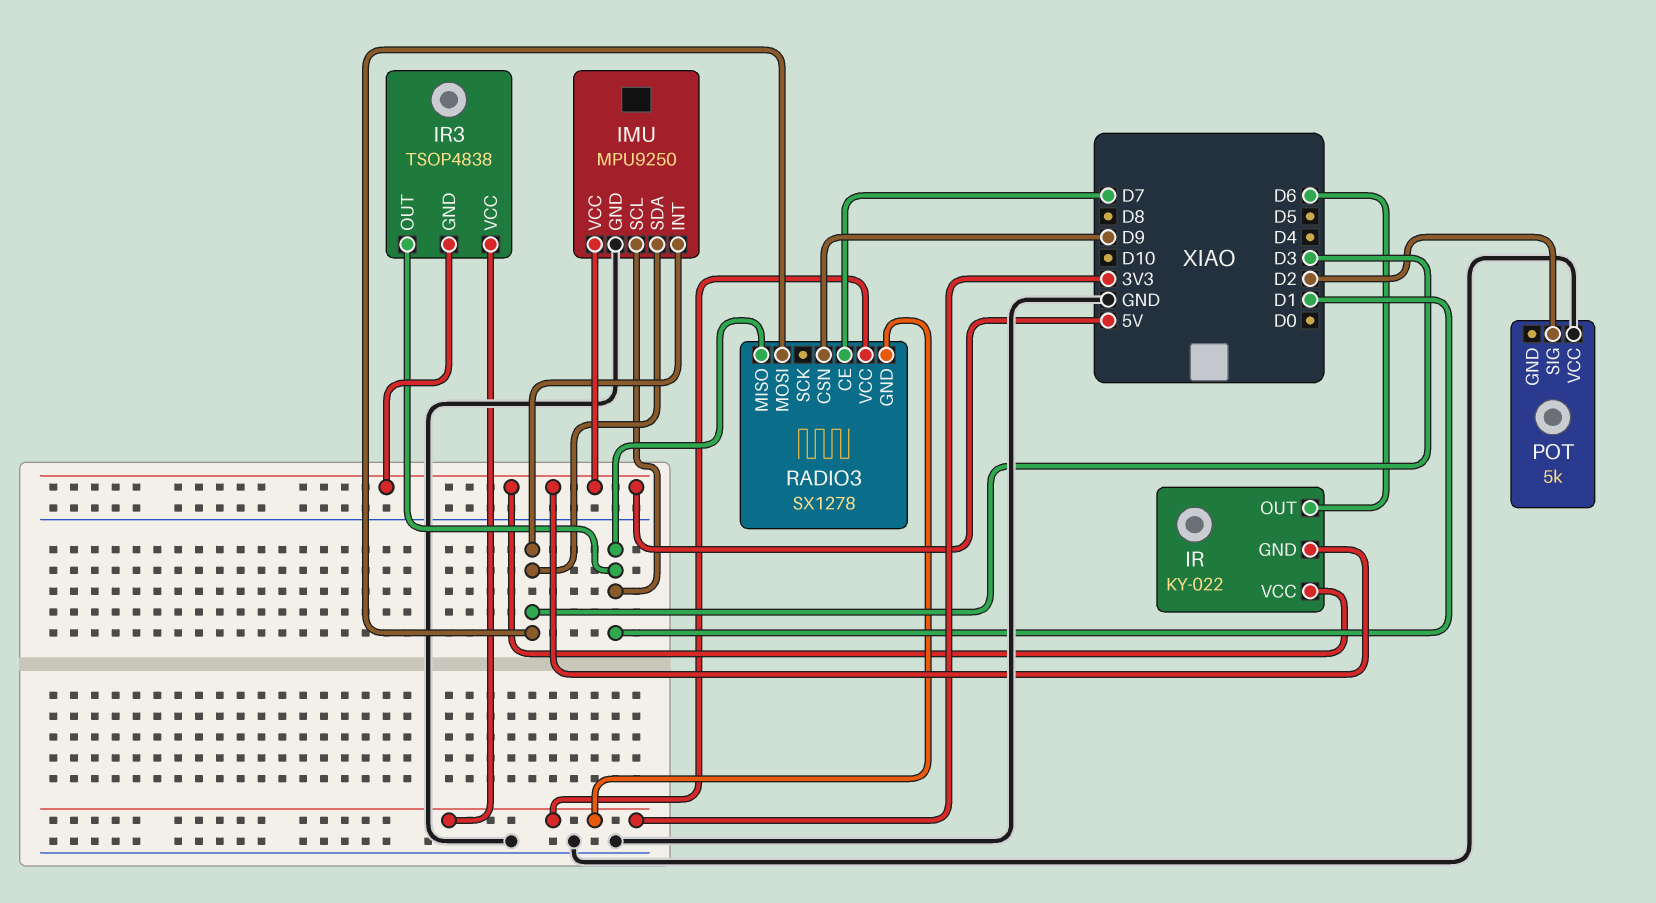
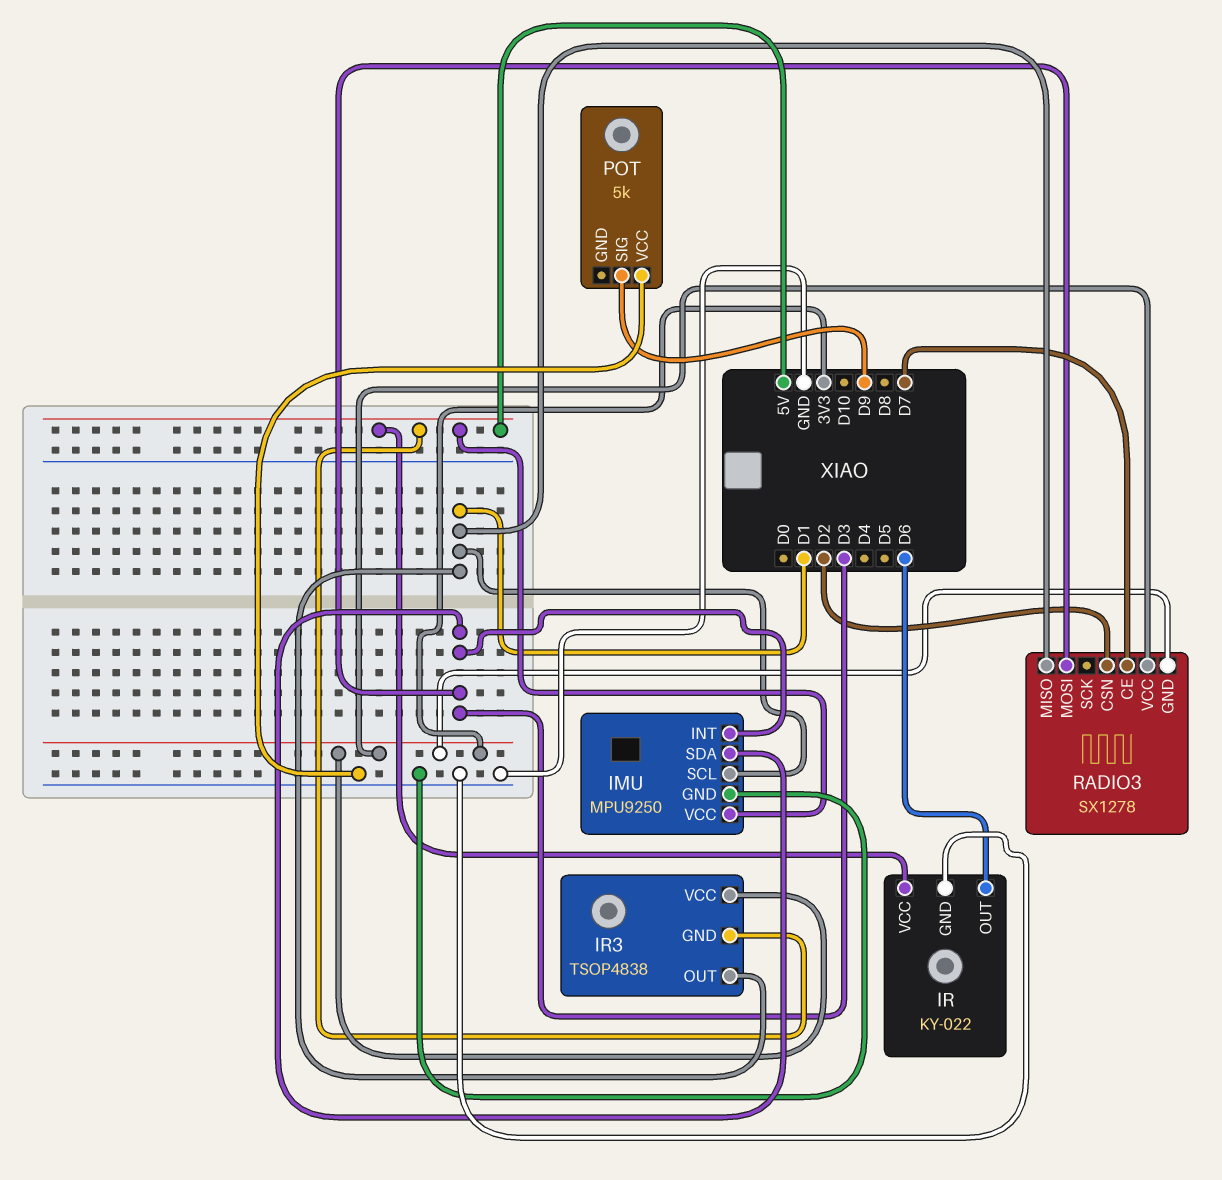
IR pin GND: 5V -> GND
POT pin SIG: D2 -> D9
RADIO3 pin CSN: D9 -> D2

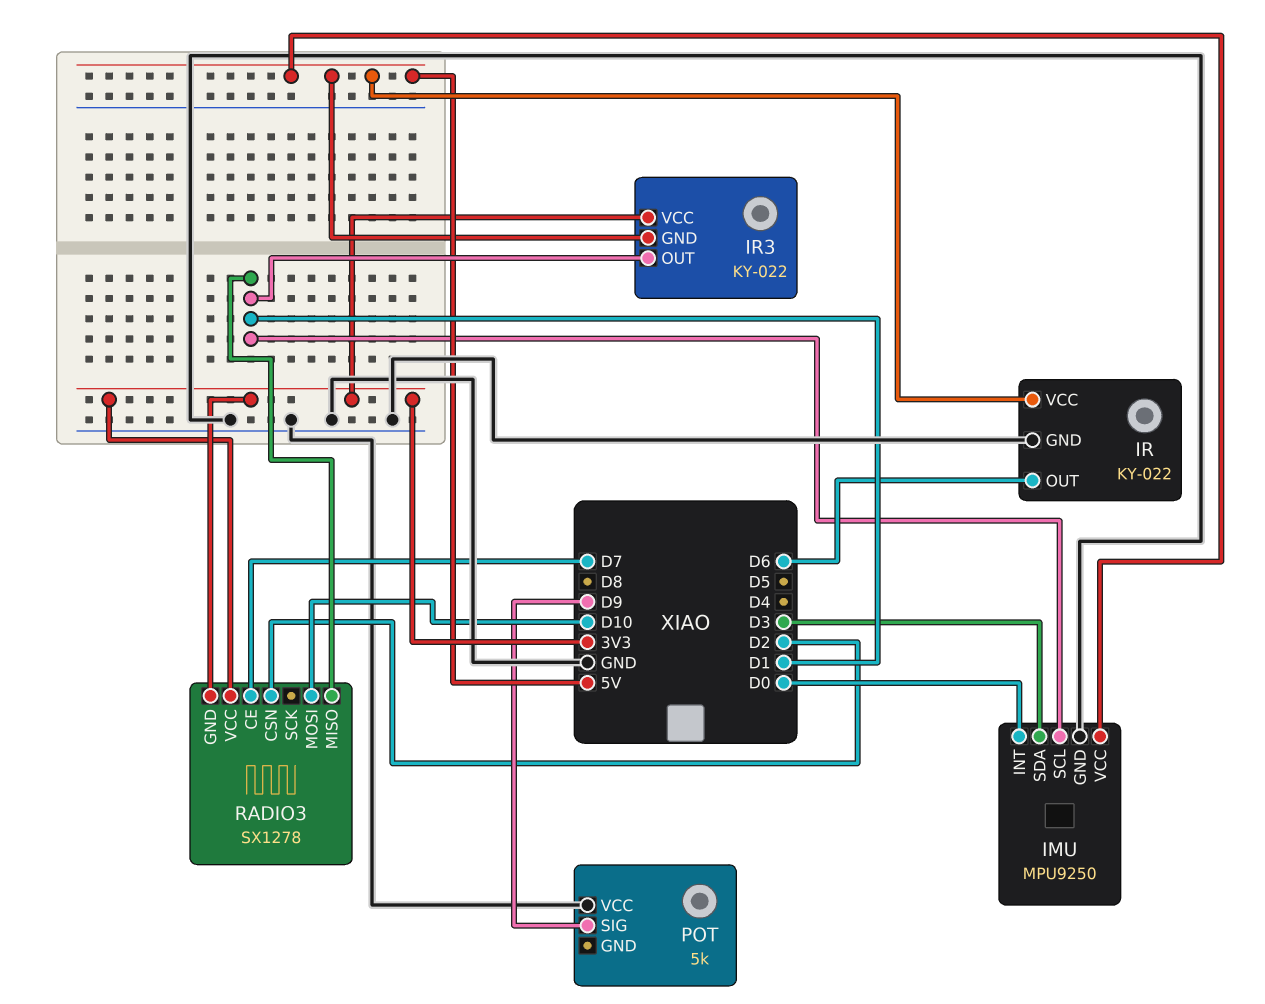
IMU pin INT: D3 -> D0
IR3: TSOP4838 -> KY-022
RADIO3 pin MOSI: D3 -> D10

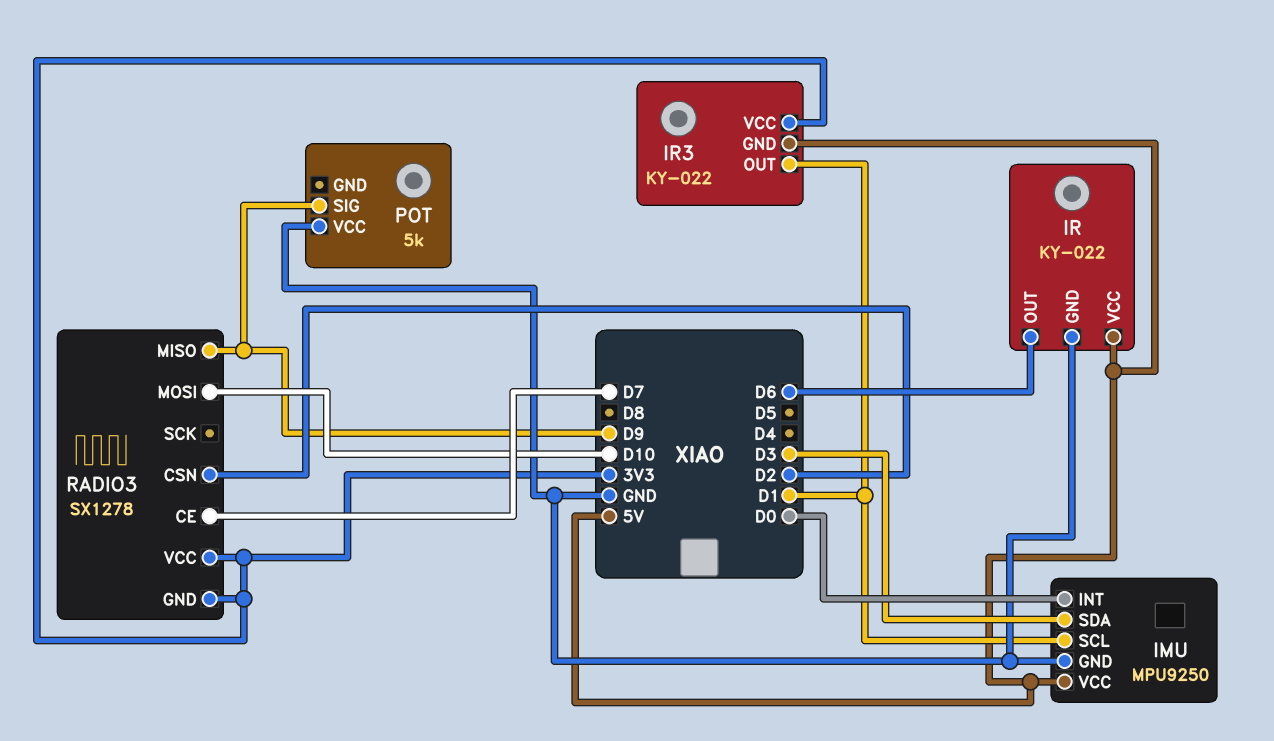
RADIO3 pin MISO: D1 -> D9

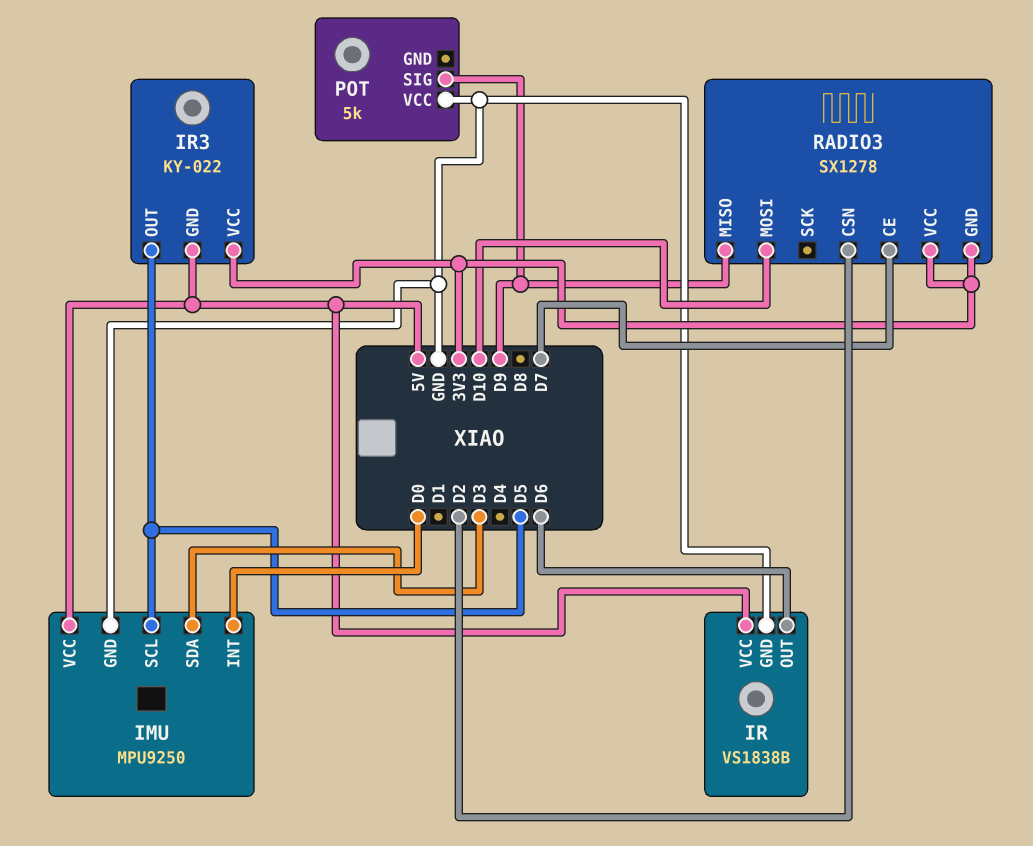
IMU pin SCL: D1 -> D5
IR: KY-022 -> VS1838B
IR3 pin OUT: D1 -> D5

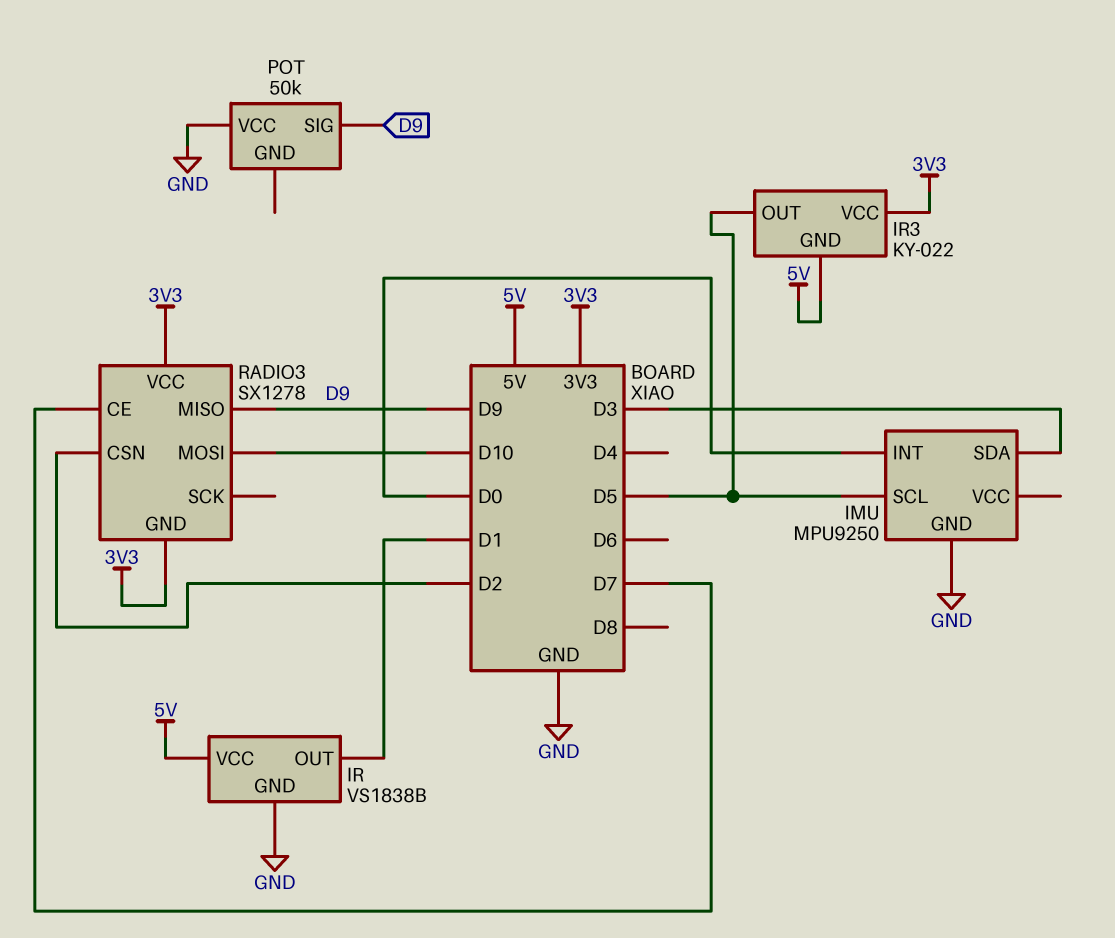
IMU pin VCC: 5V -> none
IR pin OUT: D6 -> D1
POT: 5k -> 50k

